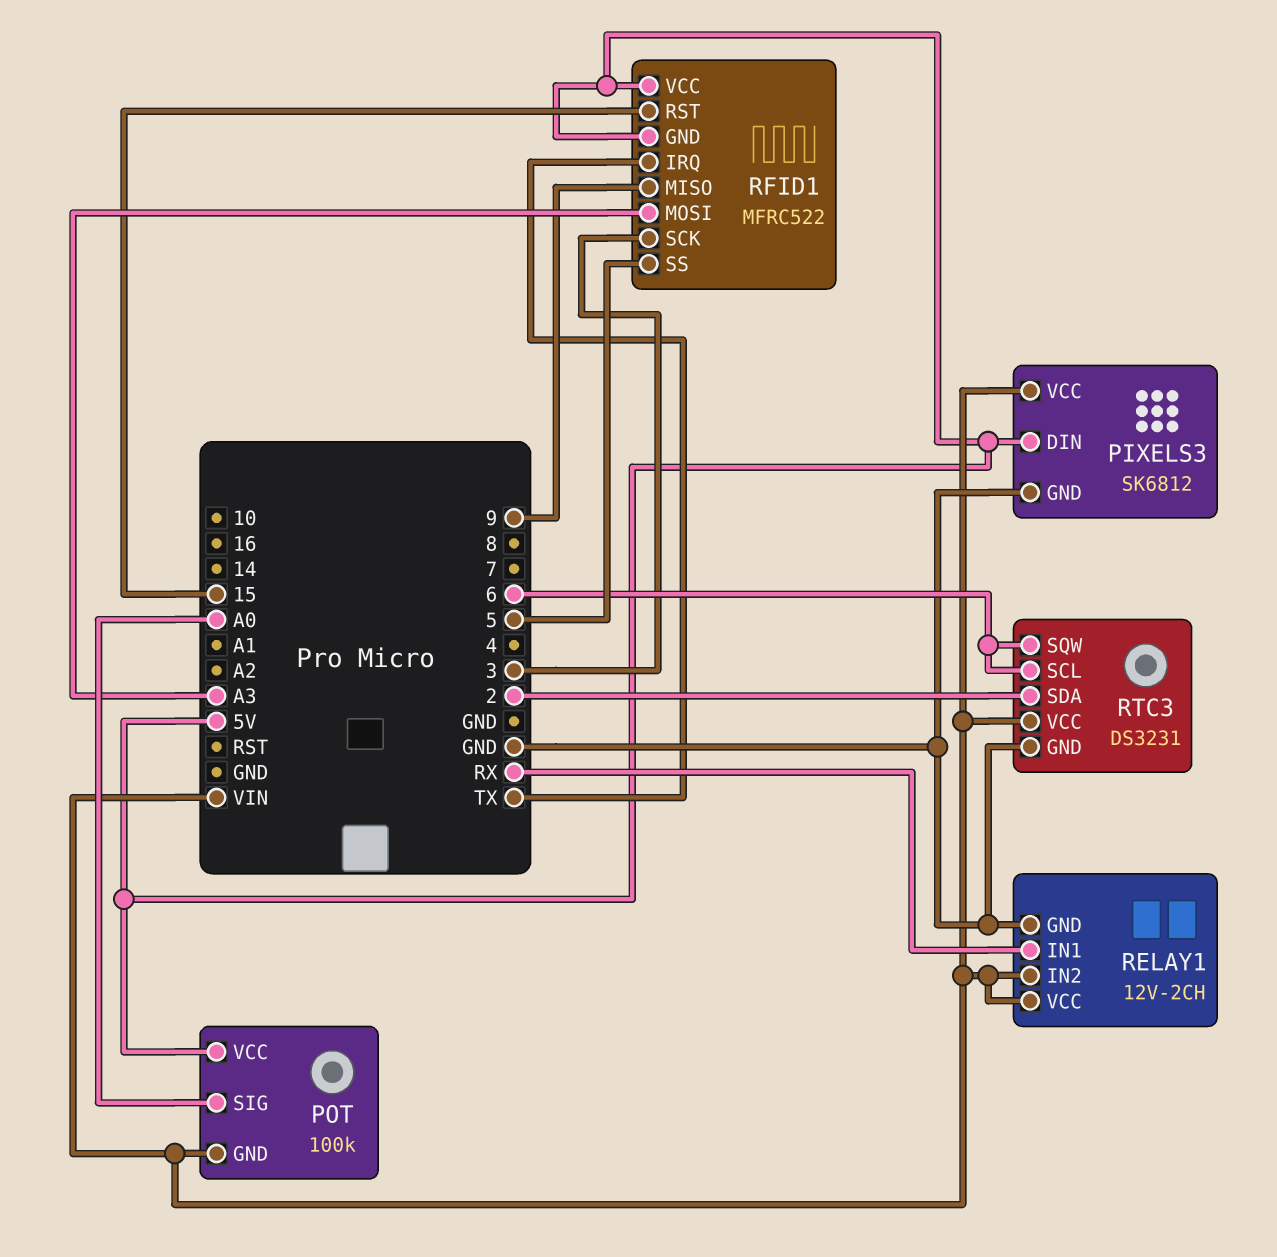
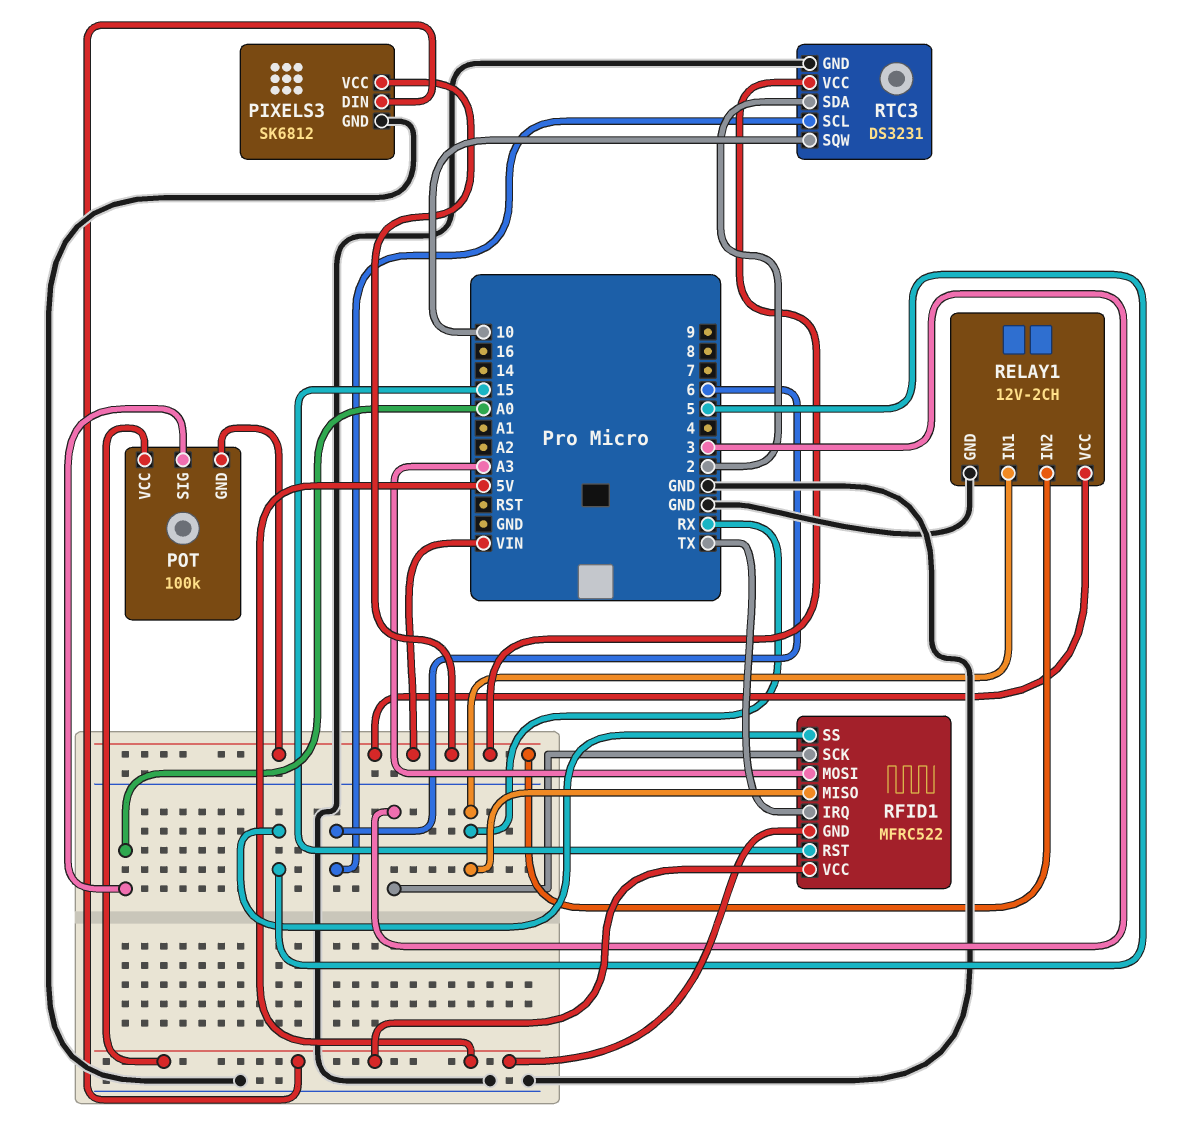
RFID1 pin MISO: 9 -> RX
RTC3 pin SQW: 6 -> 10

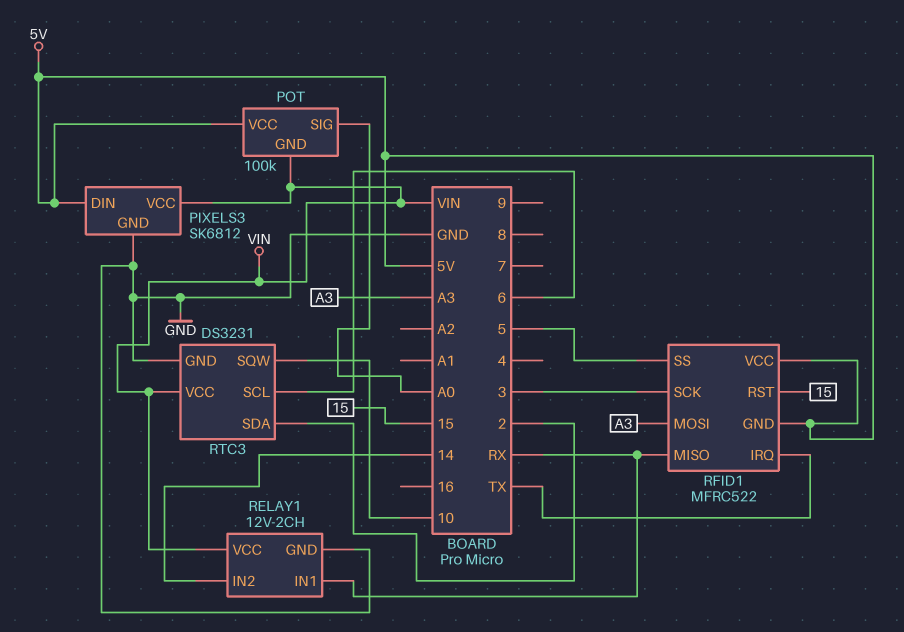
RELAY1 pin IN2: VIN -> 14

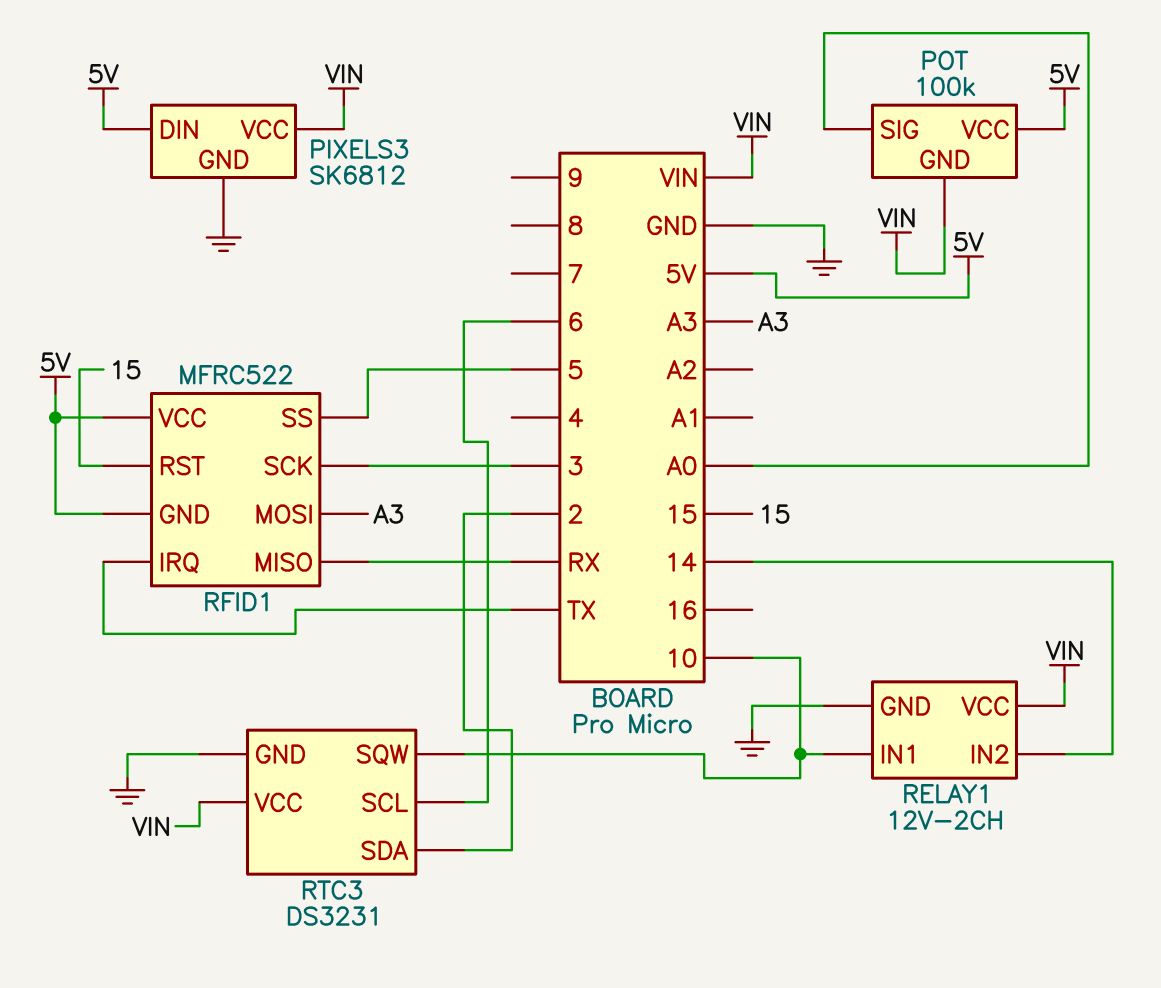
RELAY1 pin IN1: RX -> 10

